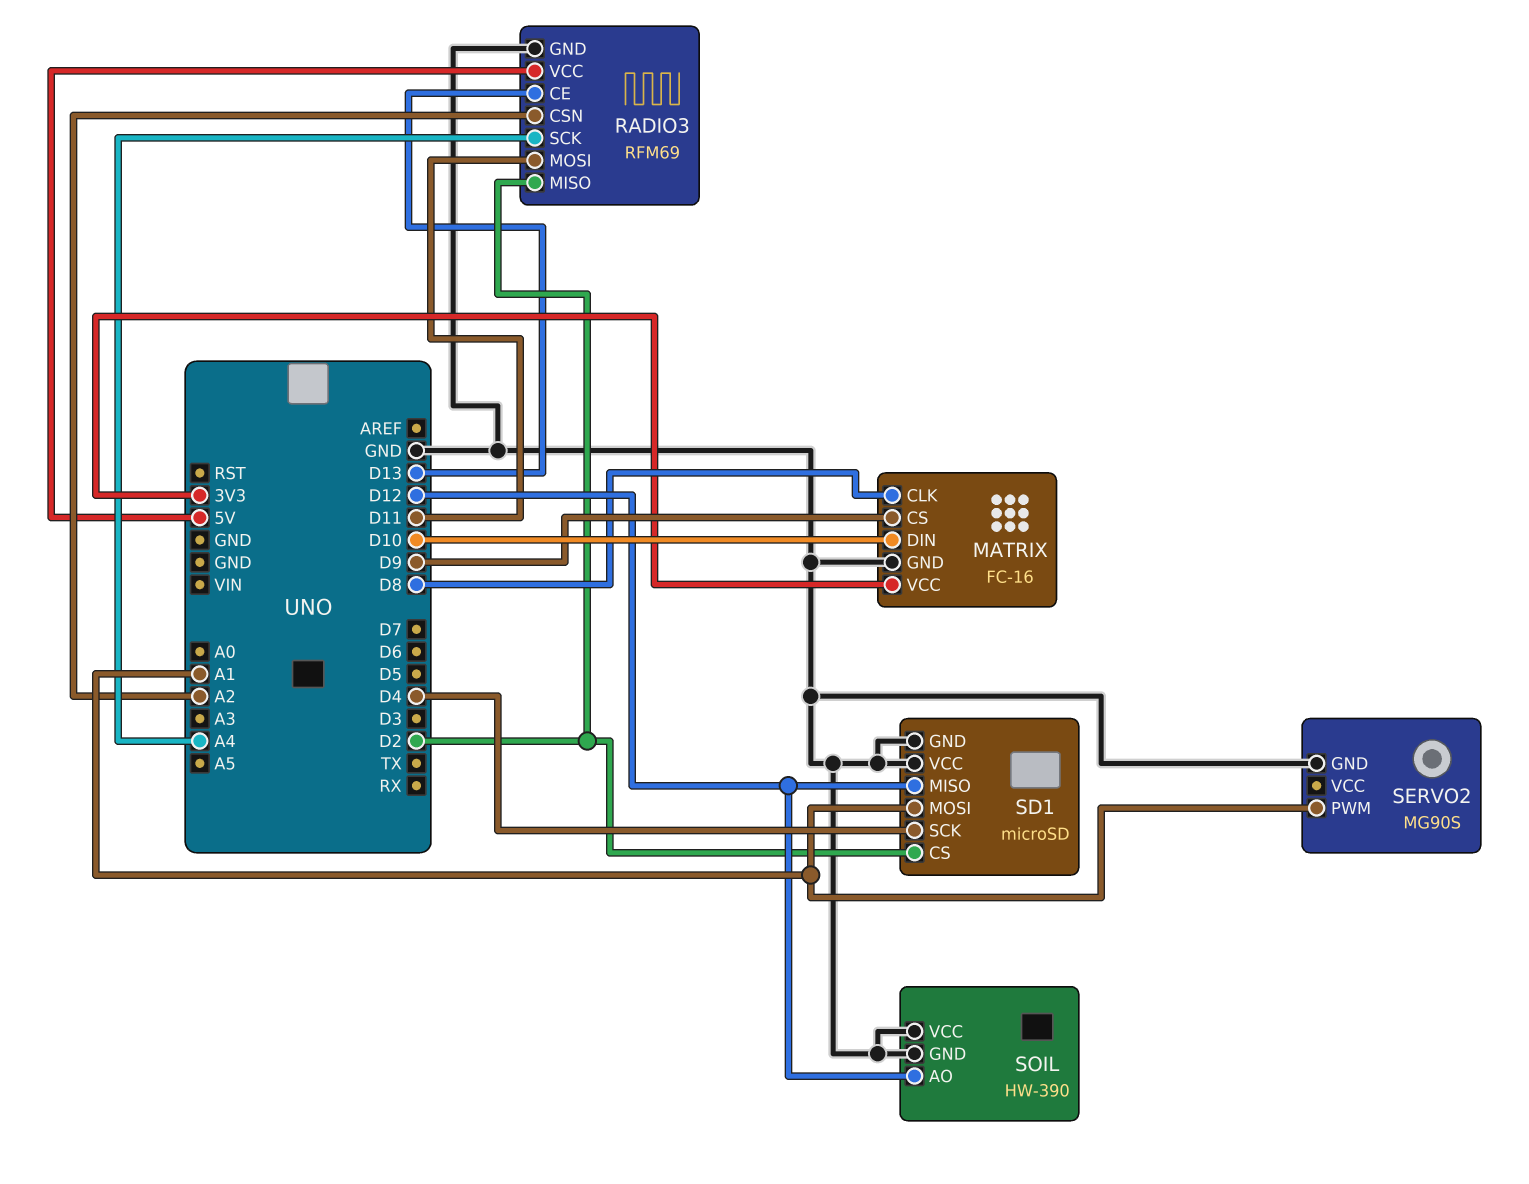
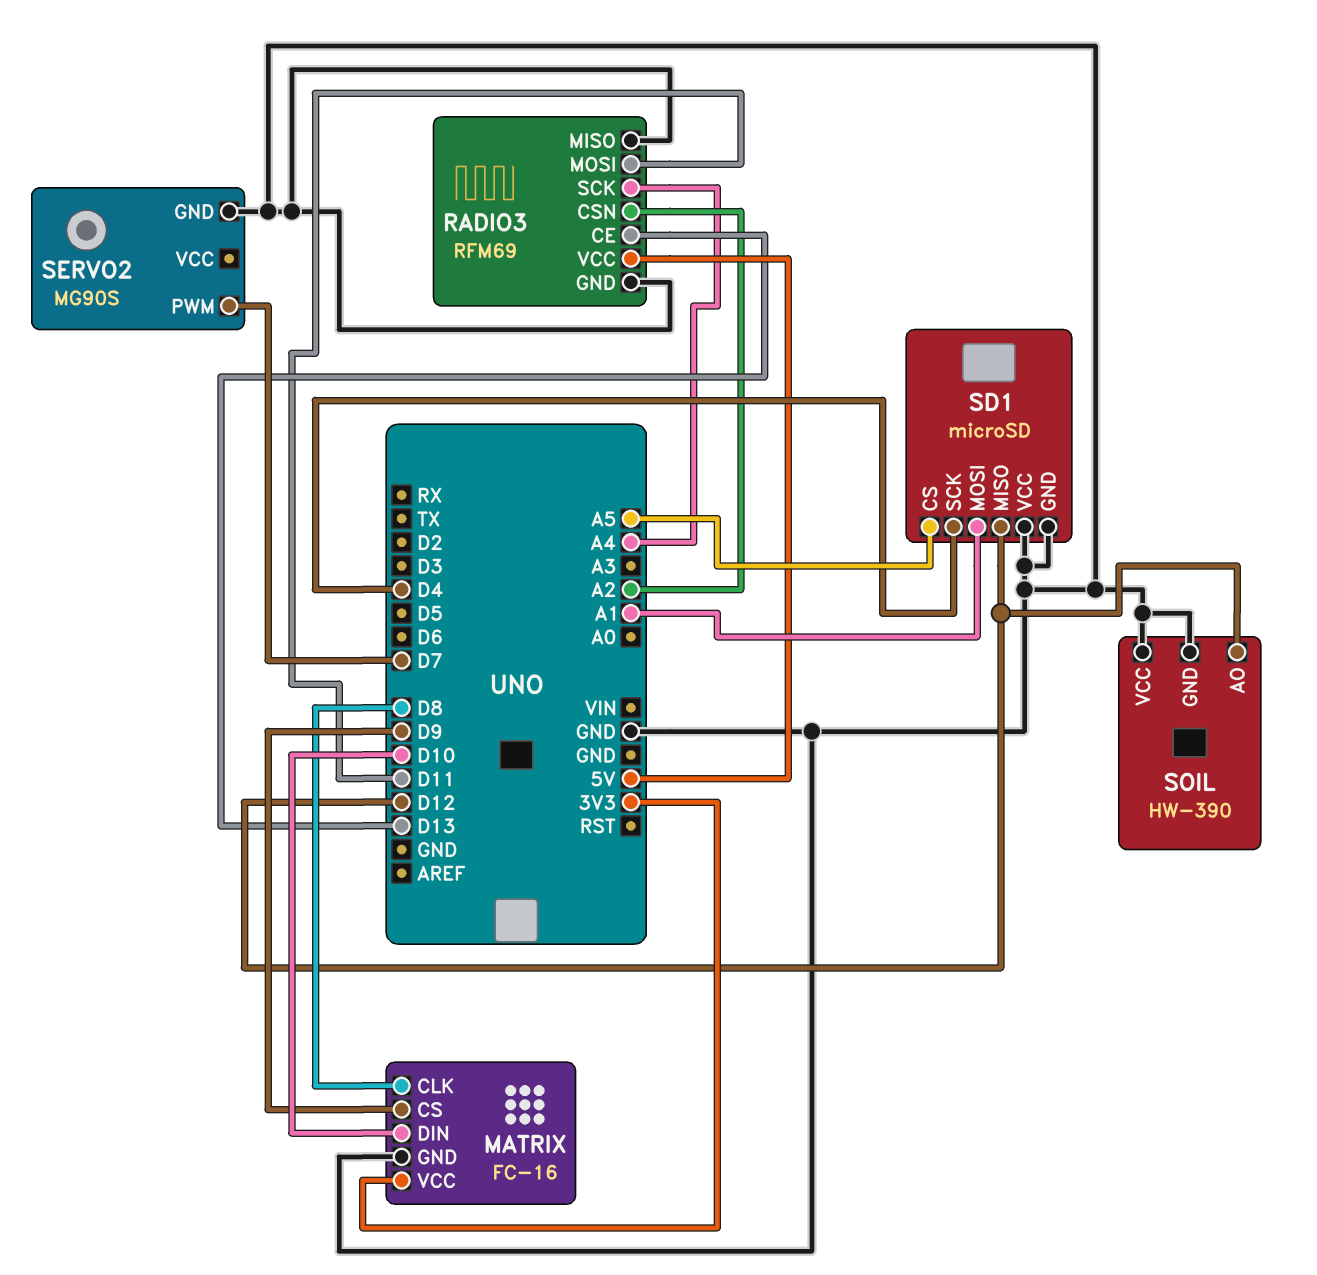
RADIO3 pin MISO: D2 -> GND
SD1 pin CS: D2 -> A5
SERVO2 pin PWM: A1 -> D7

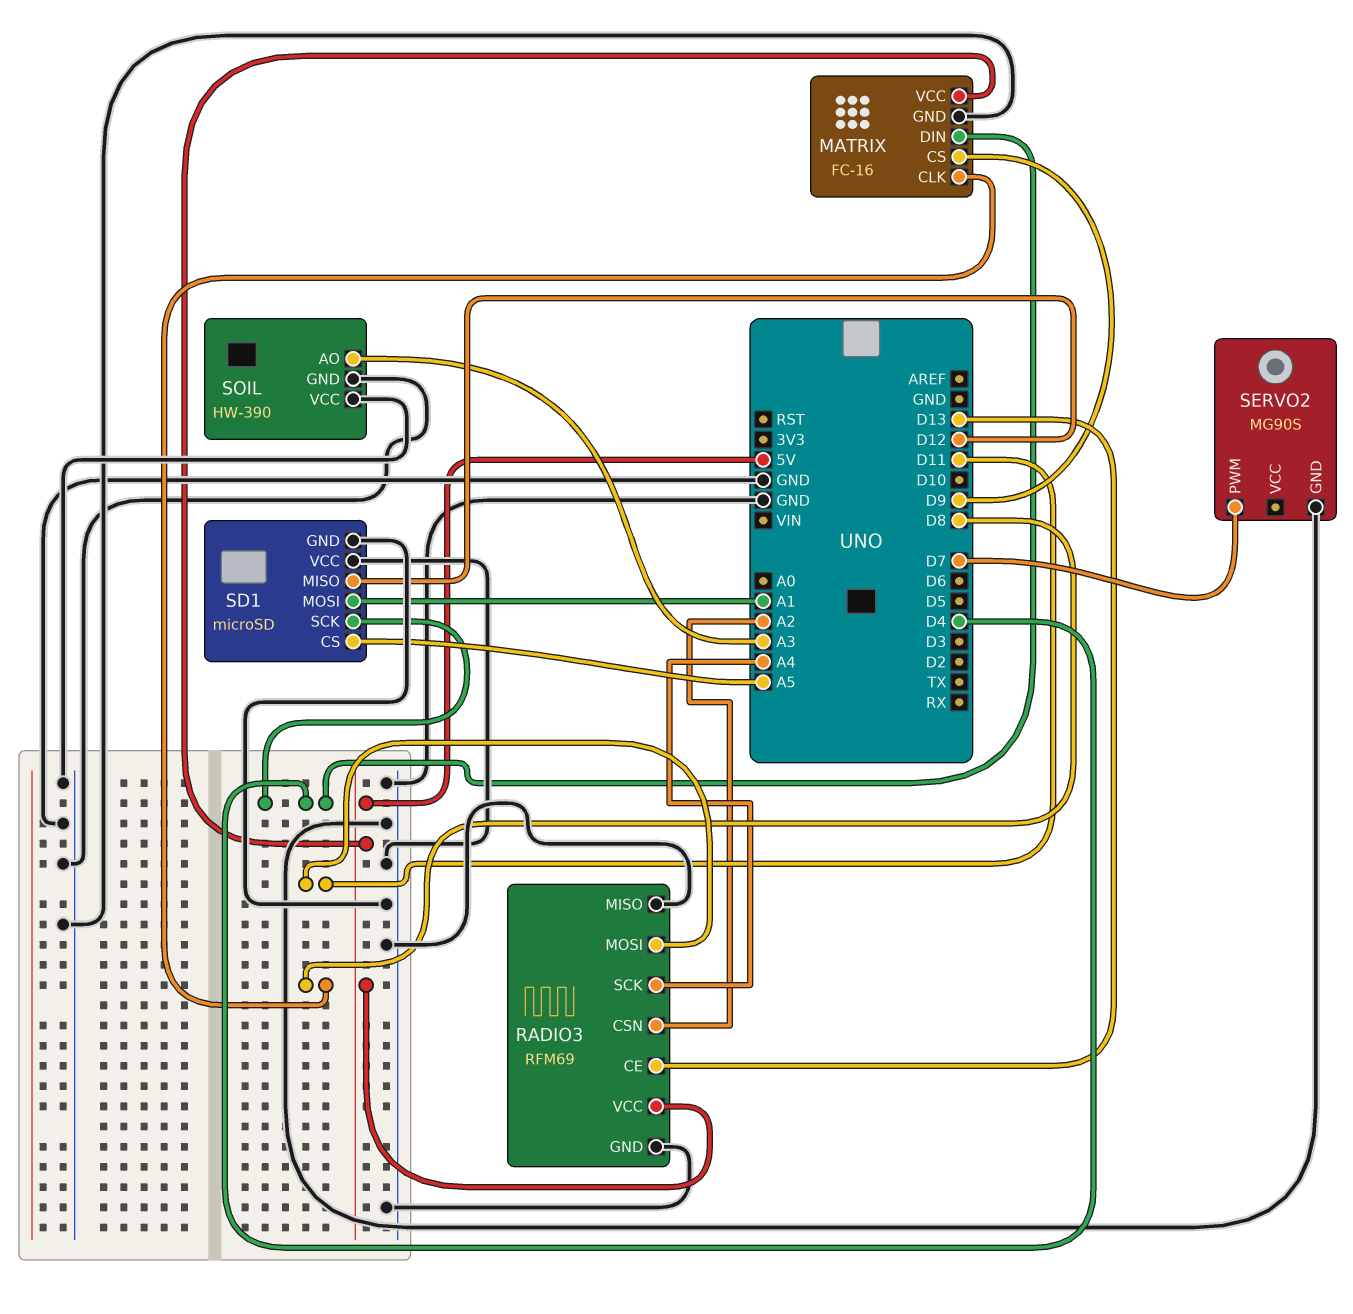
MATRIX pin DIN: D10 -> D4
MATRIX pin VCC: 3V3 -> 5V
SOIL pin AO: D12 -> A3

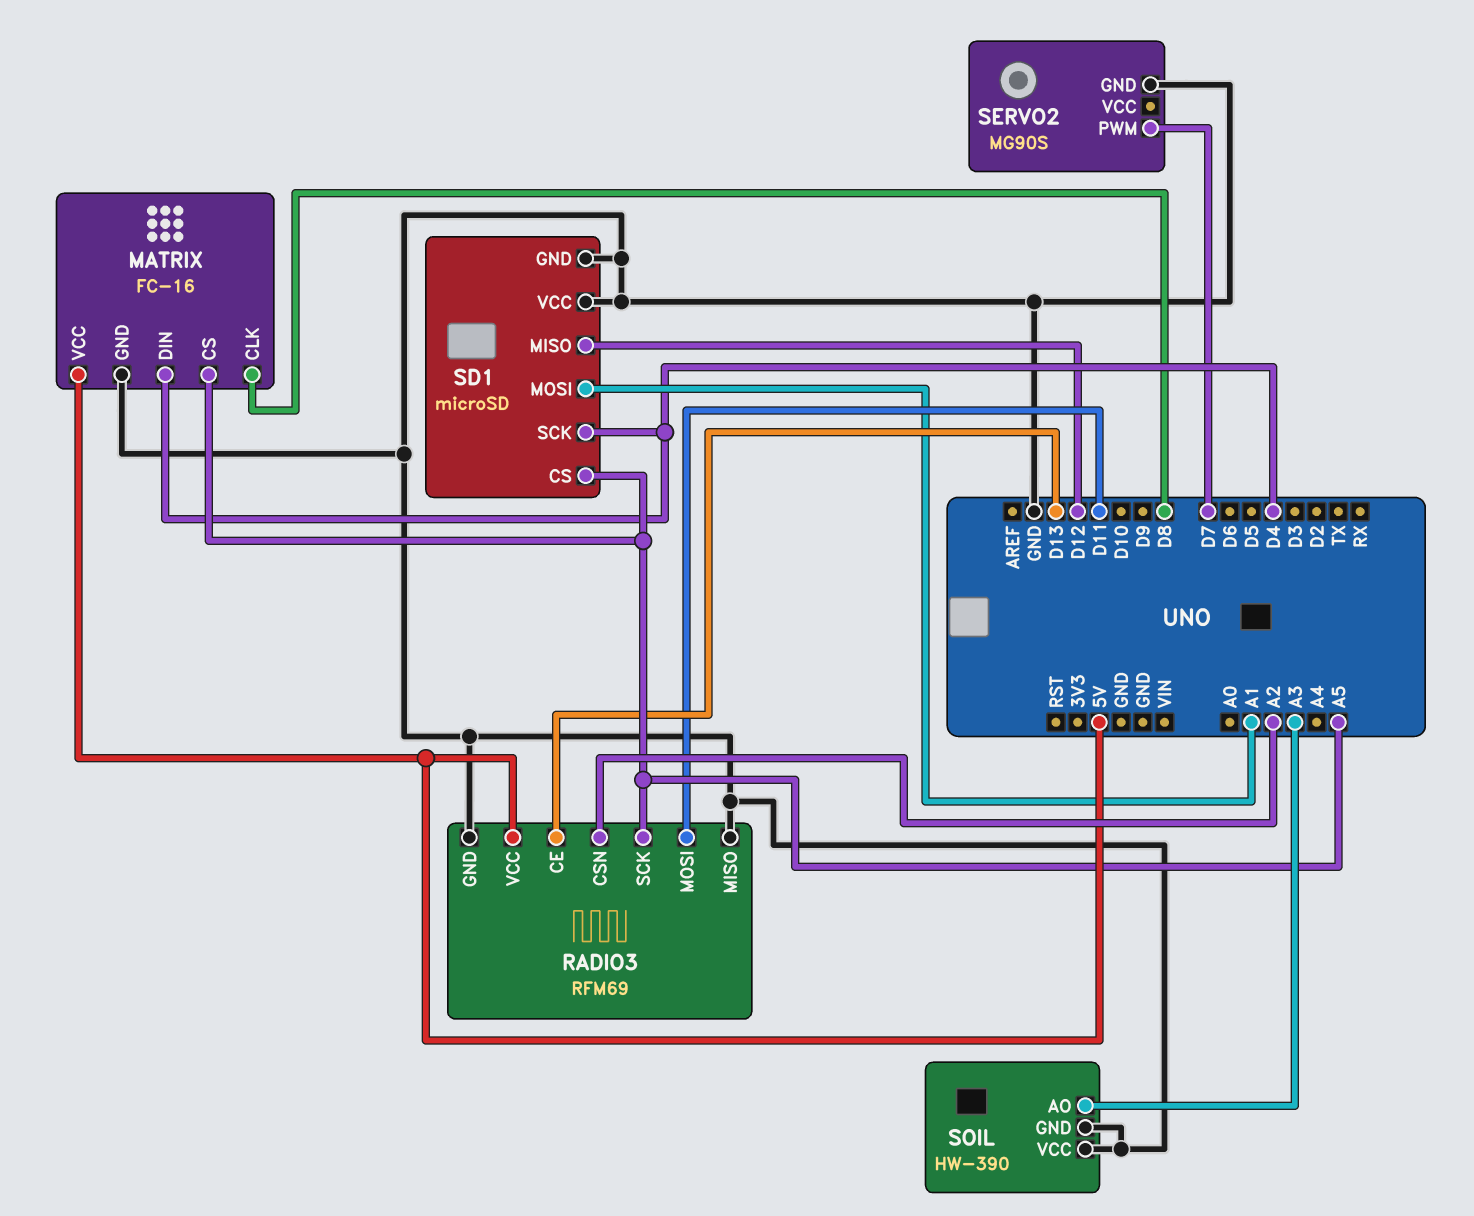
MATRIX pin CS: D9 -> A5
RADIO3 pin SCK: A4 -> A5

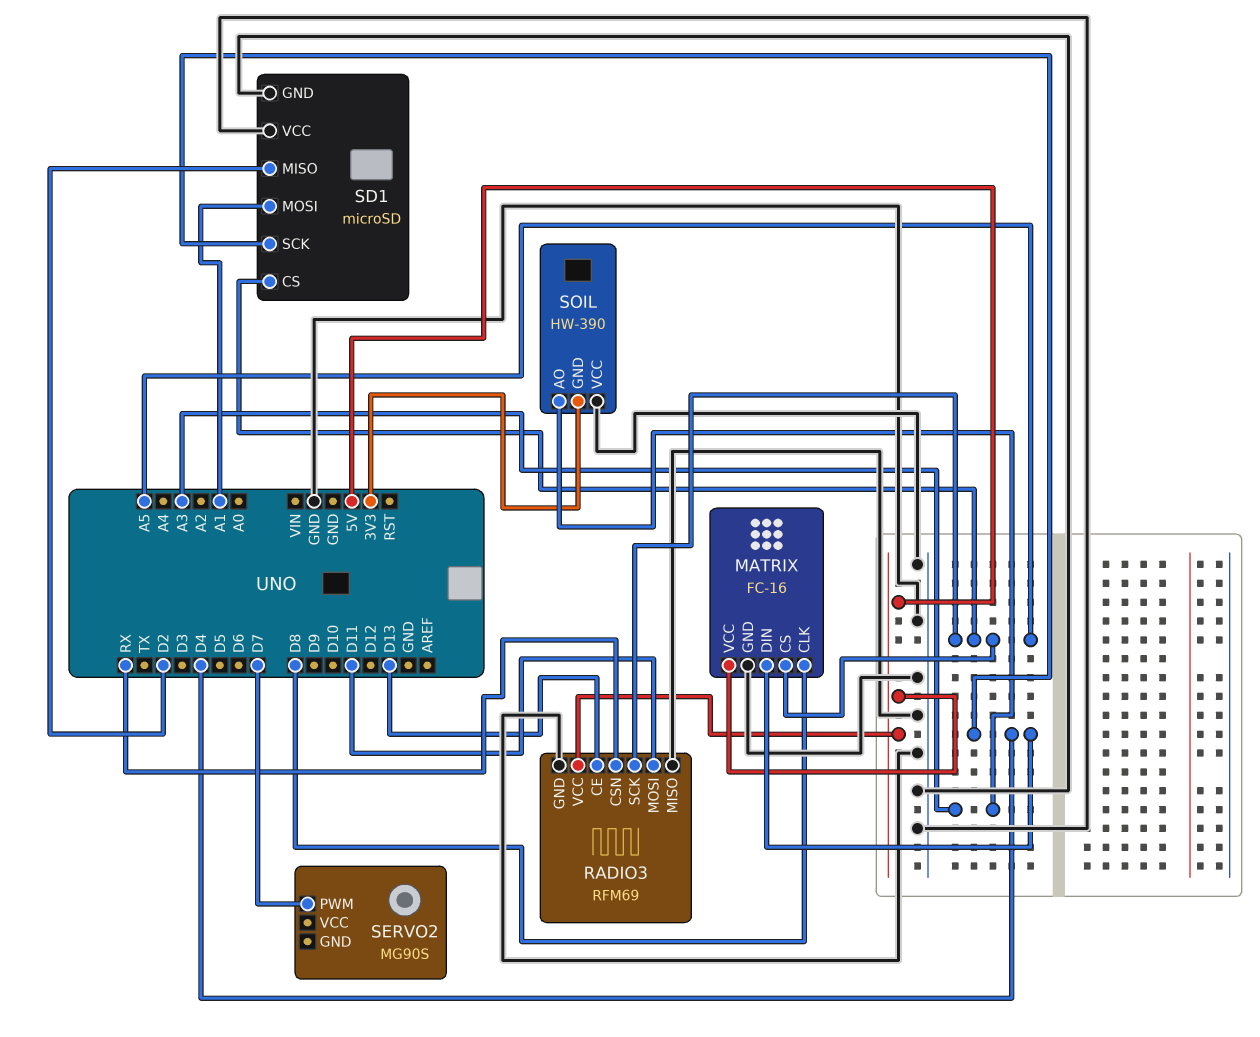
RADIO3 pin CSN: A2 -> RX
SD1 pin MISO: D12 -> D2
SERVO2 pin GND: GND -> none
SOIL pin GND: GND -> 3V3

